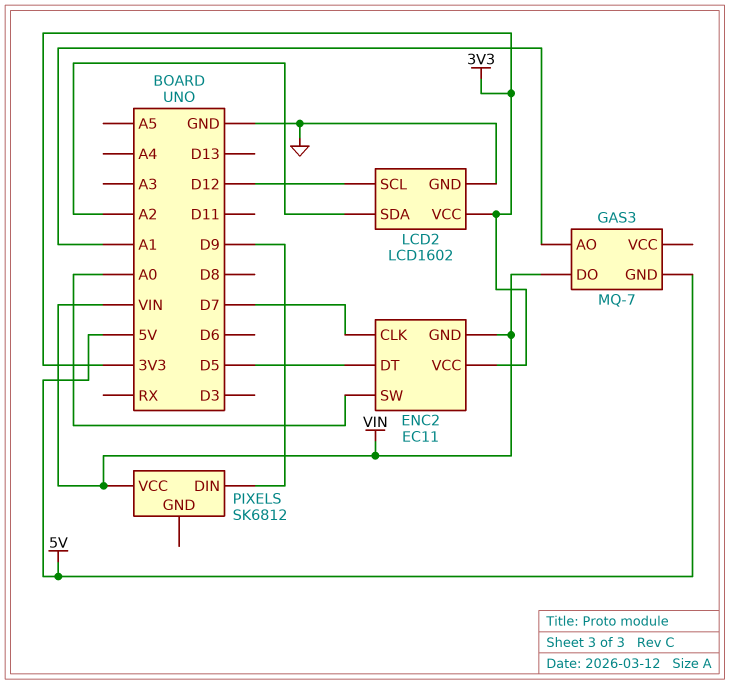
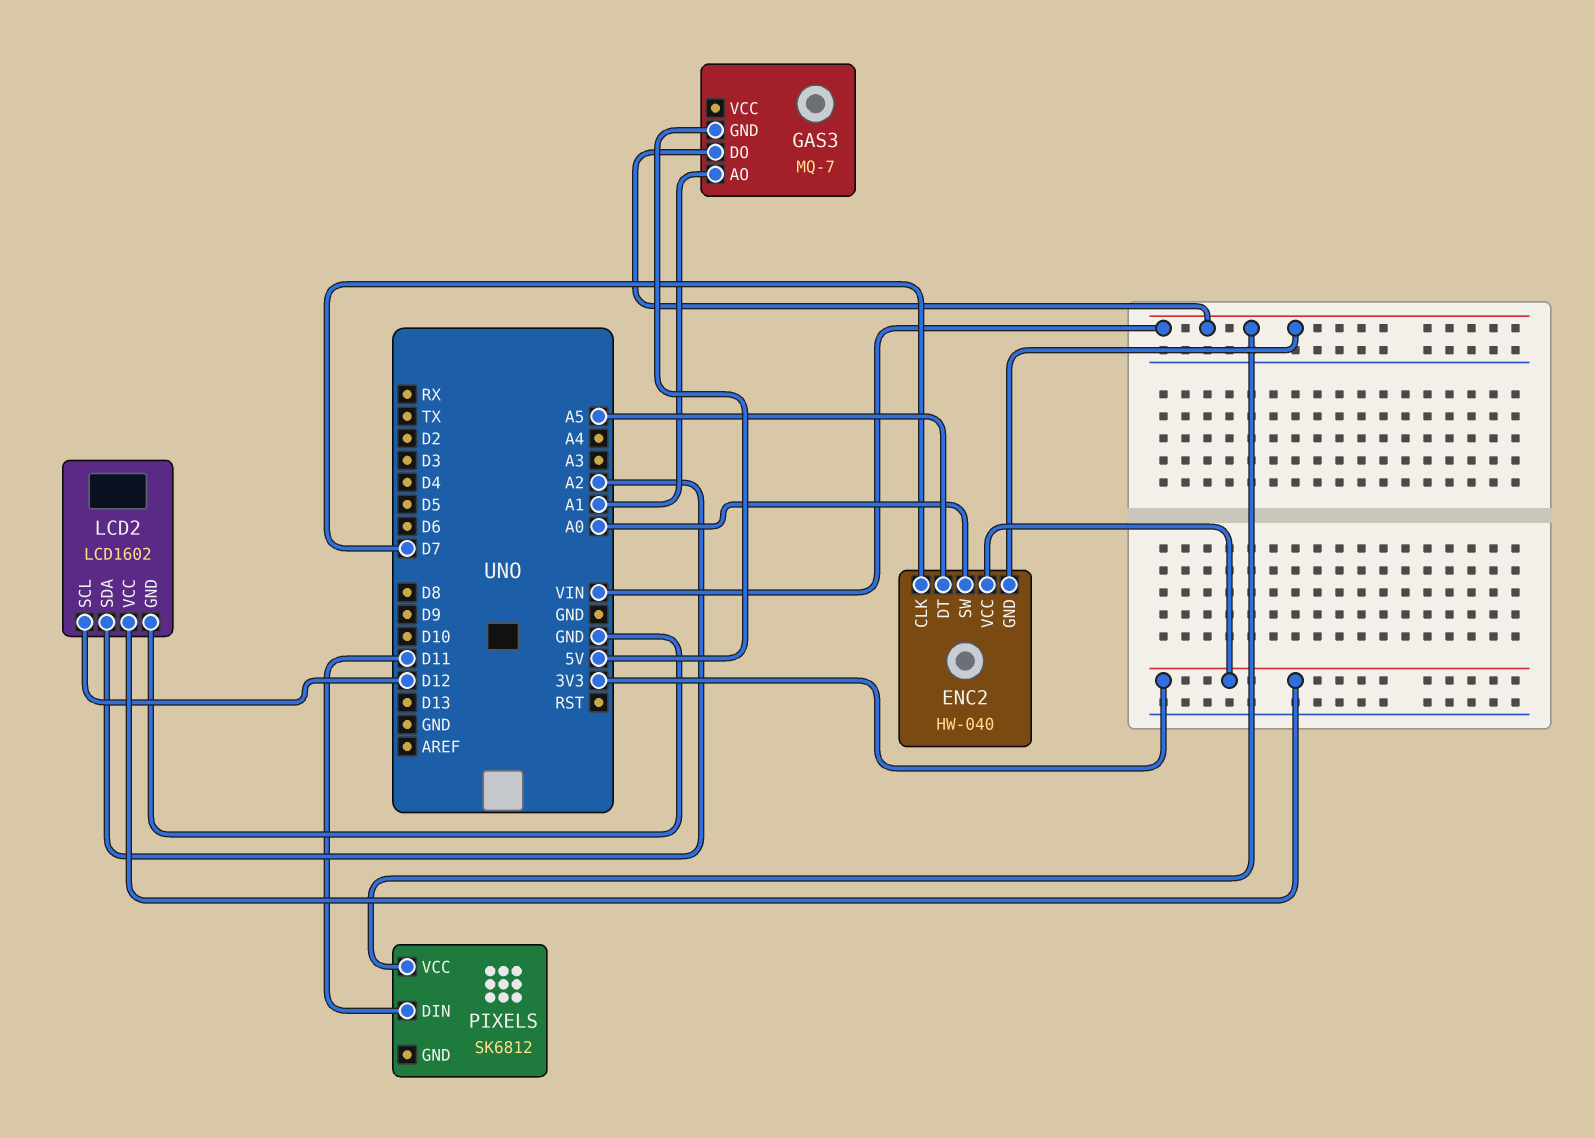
ENC2: EC11 -> HW-040
ENC2 pin DT: D5 -> A5
PIXELS pin DIN: D9 -> D11

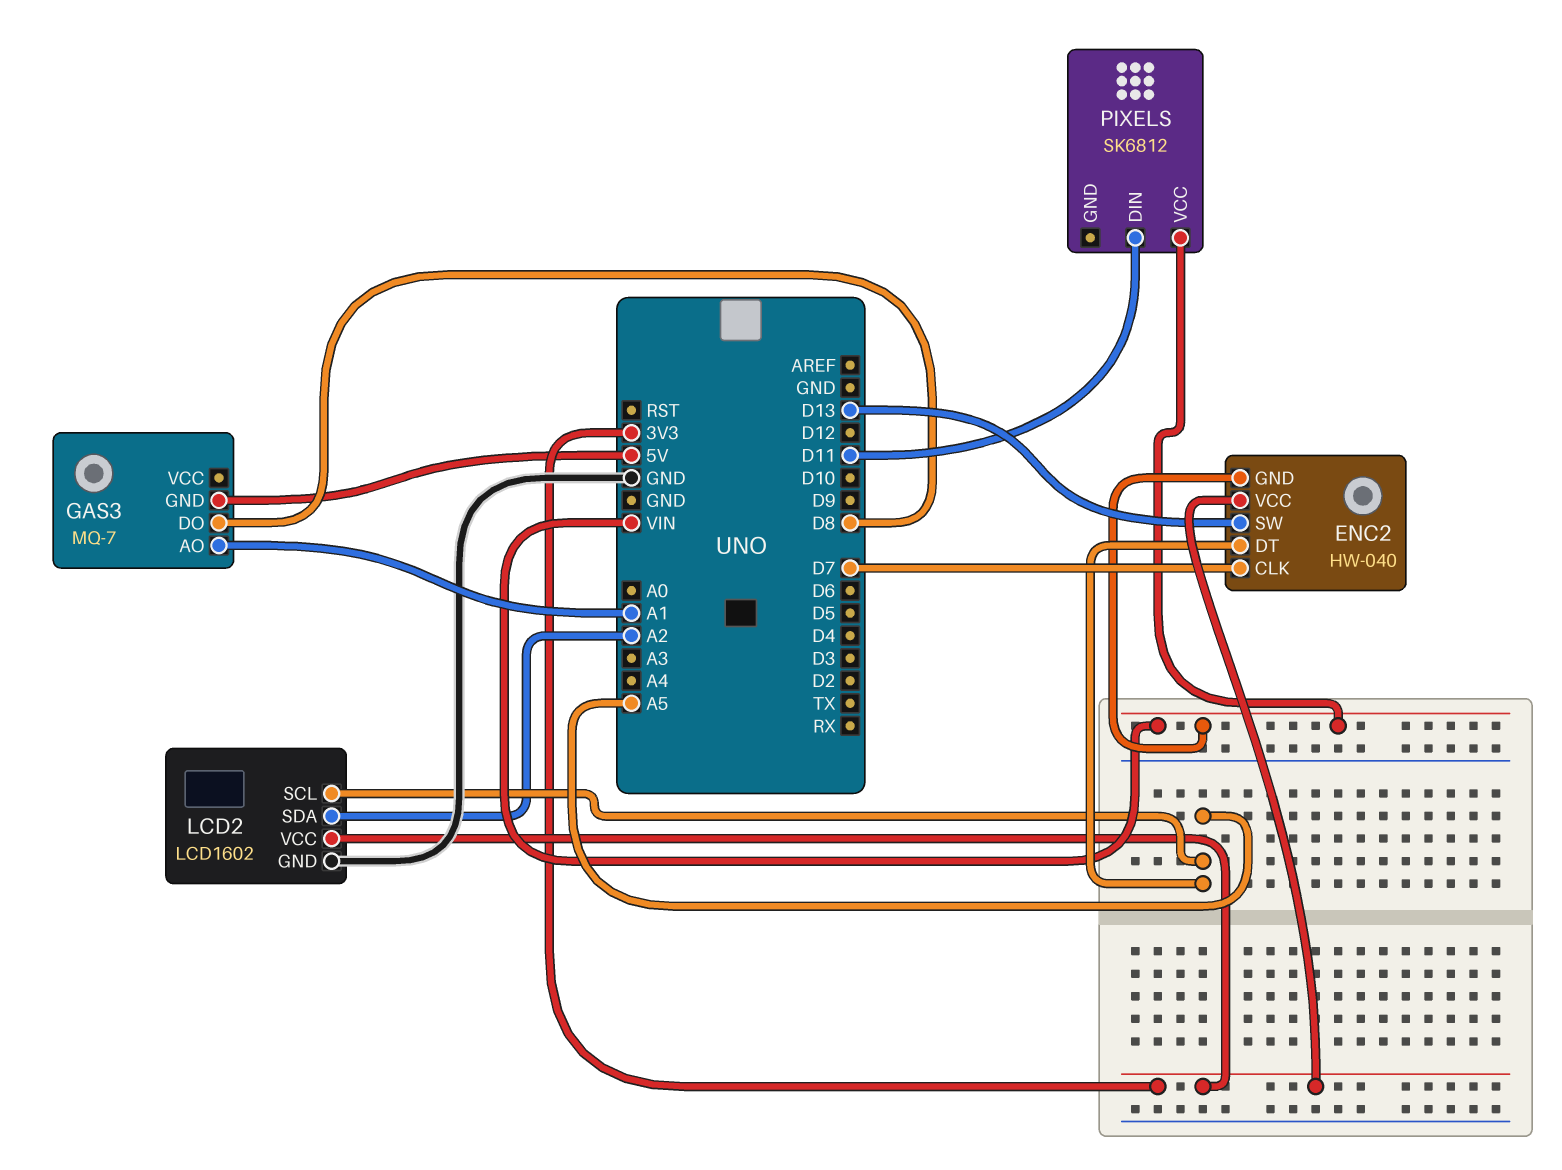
ENC2 pin SW: A0 -> D13
GAS3 pin DO: VIN -> D8
LCD2 pin SCL: D12 -> A5

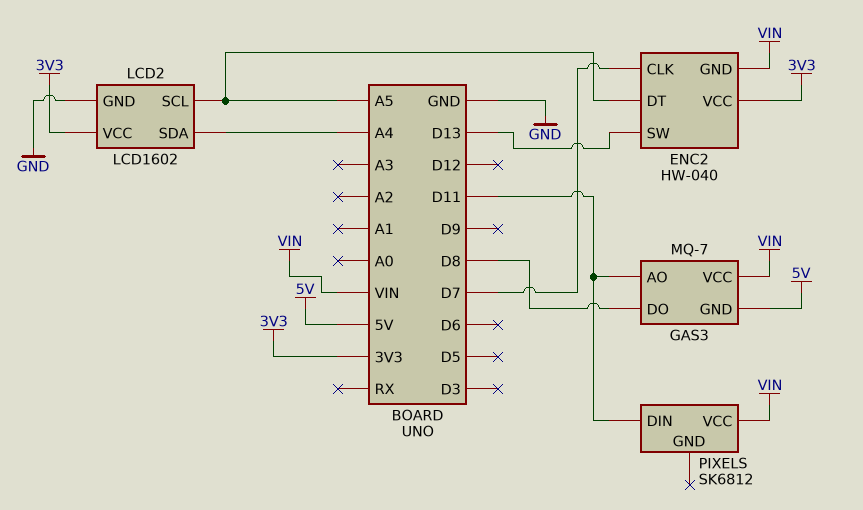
GAS3 pin AO: A1 -> D11
GAS3 pin VCC: none -> VIN
LCD2 pin SDA: A2 -> A4

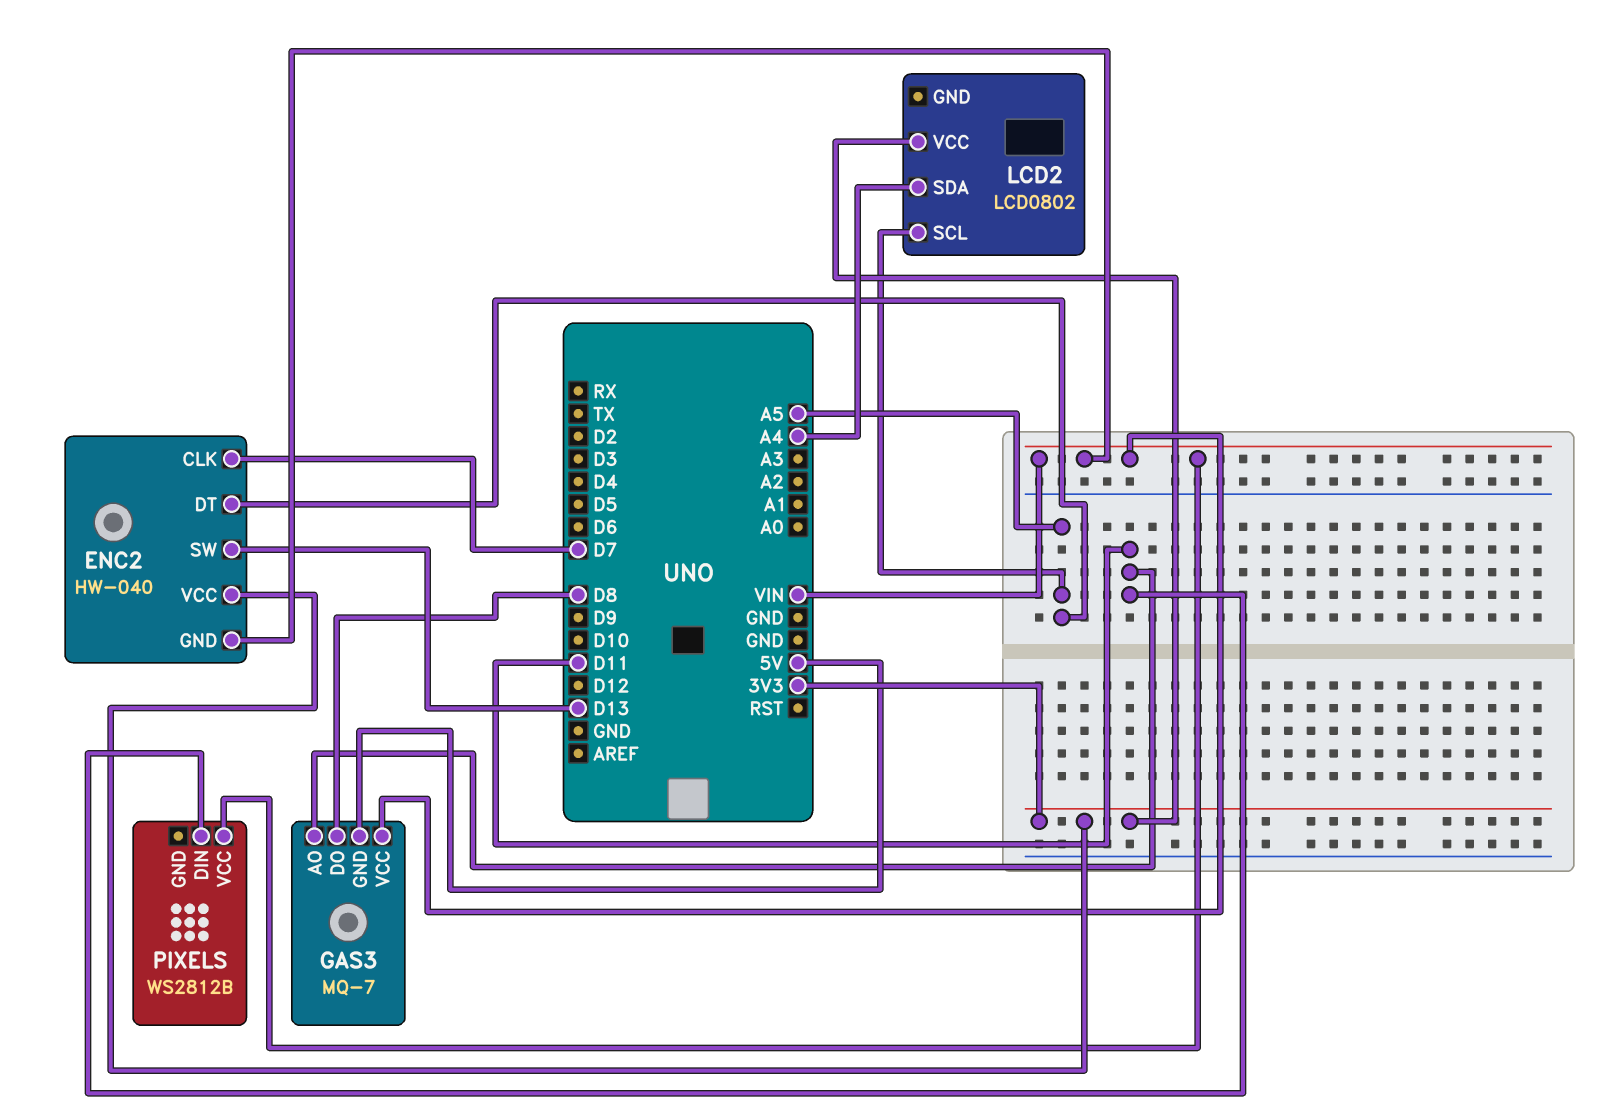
LCD2: LCD1602 -> LCD0802
LCD2 pin GND: GND -> none
PIXELS: SK6812 -> WS2812B

